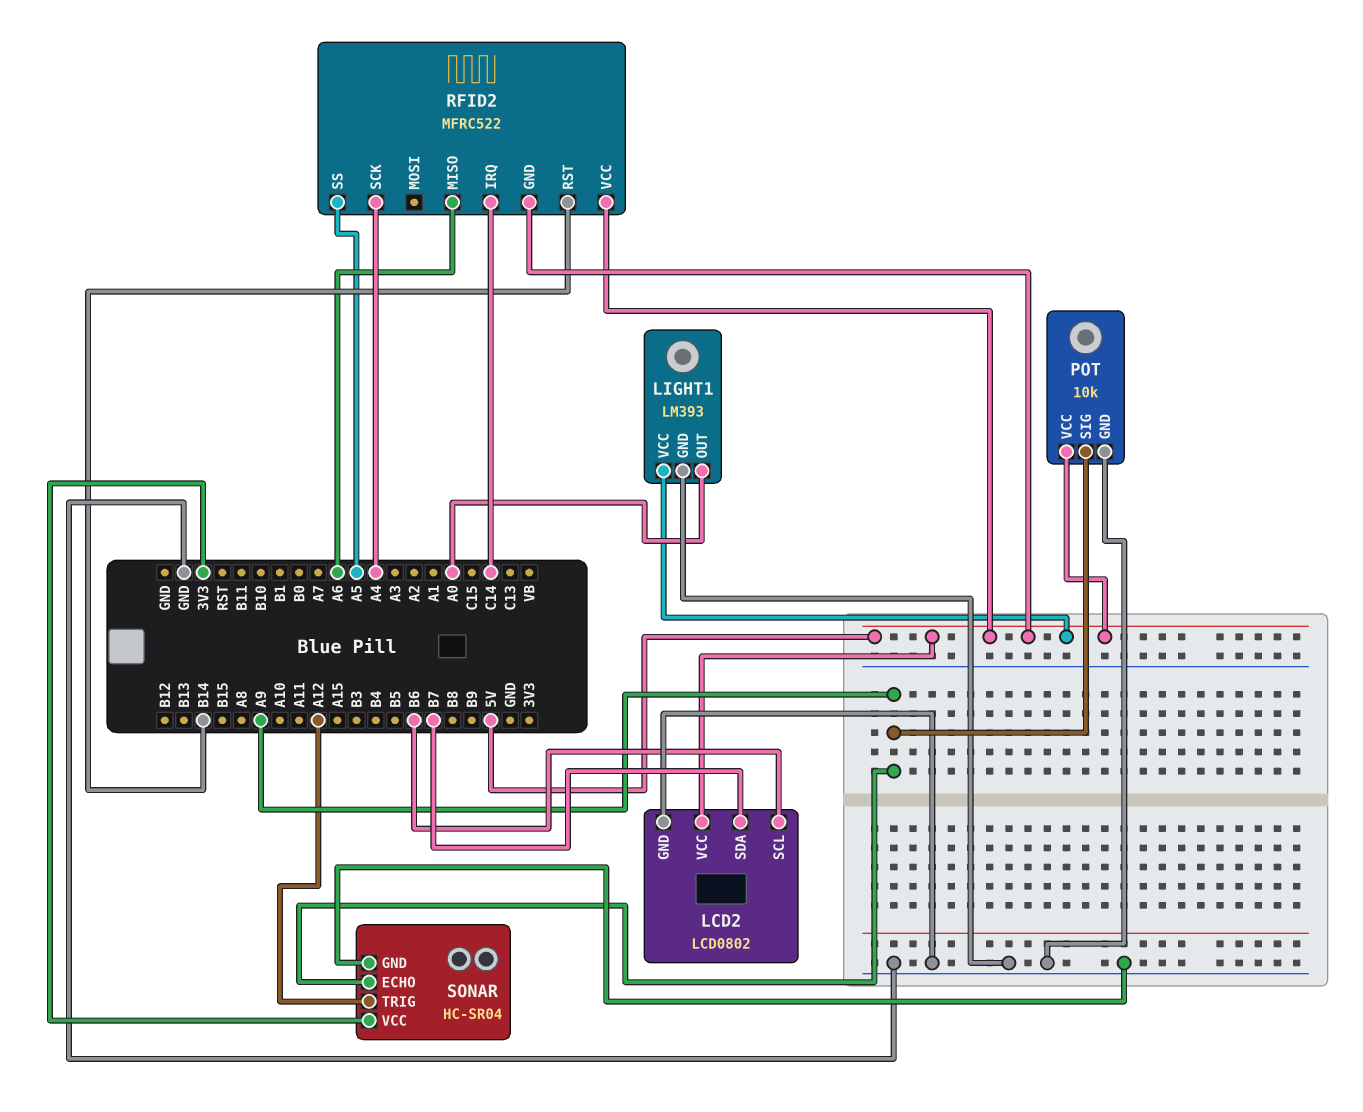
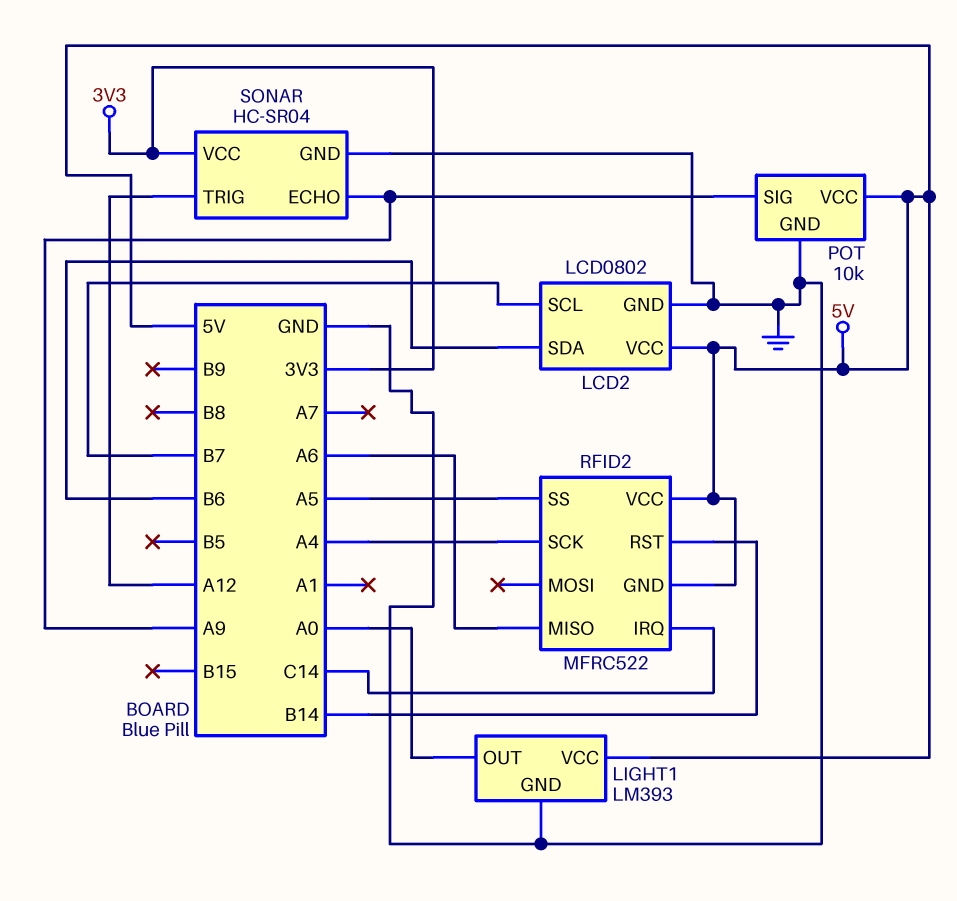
LCD2 pin SCL: B6 -> B7
LCD2 pin SDA: B7 -> B6

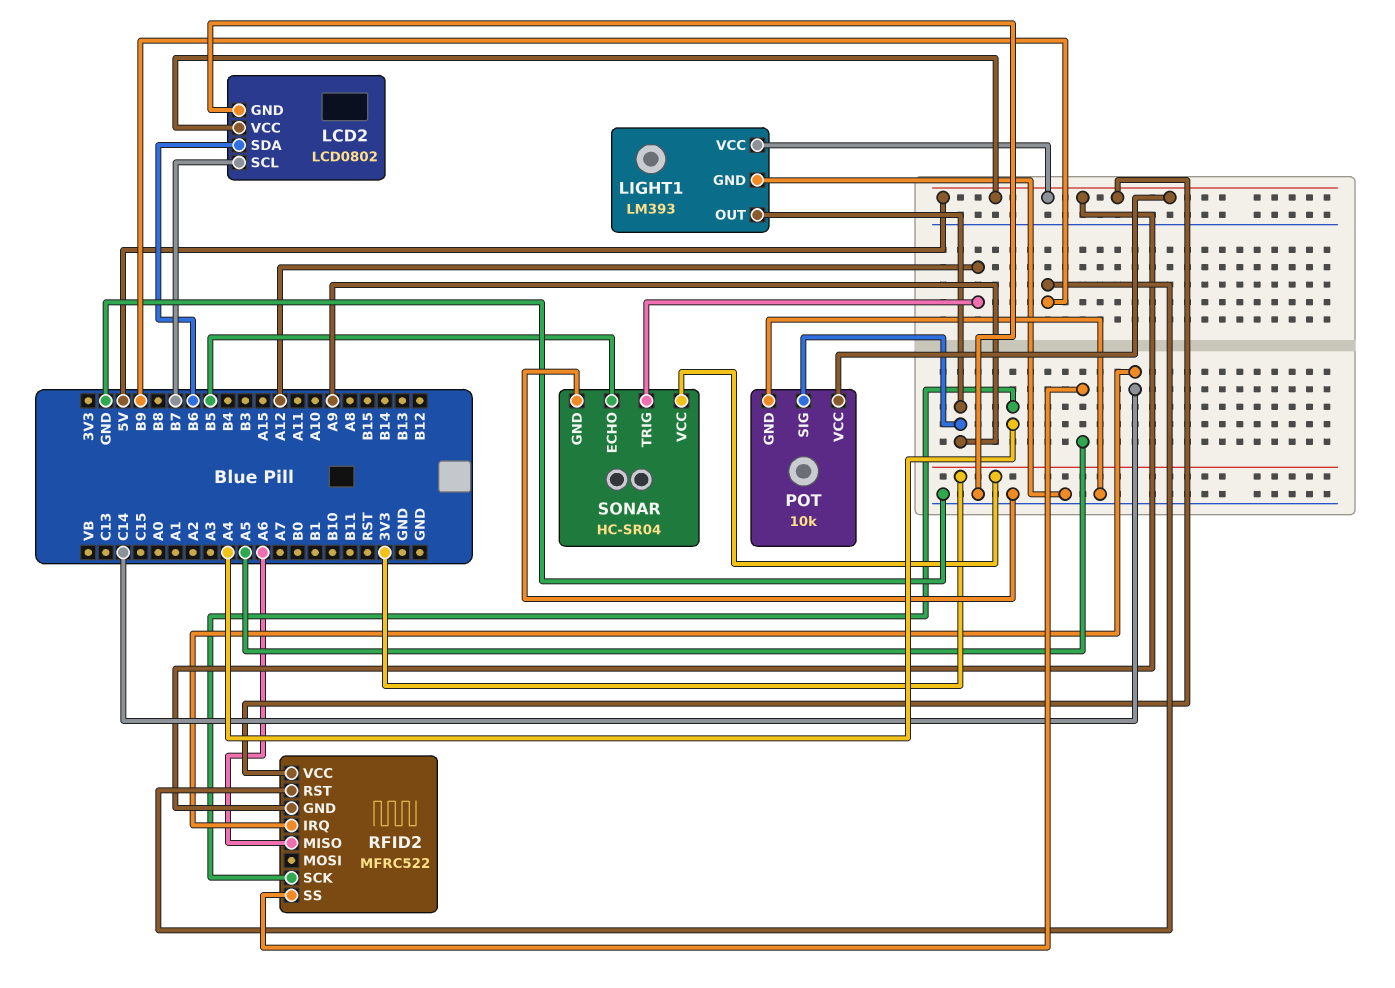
LIGHT1 pin OUT: A0 -> A9
RFID2 pin RST: B14 -> B9
SONAR pin ECHO: A9 -> B5

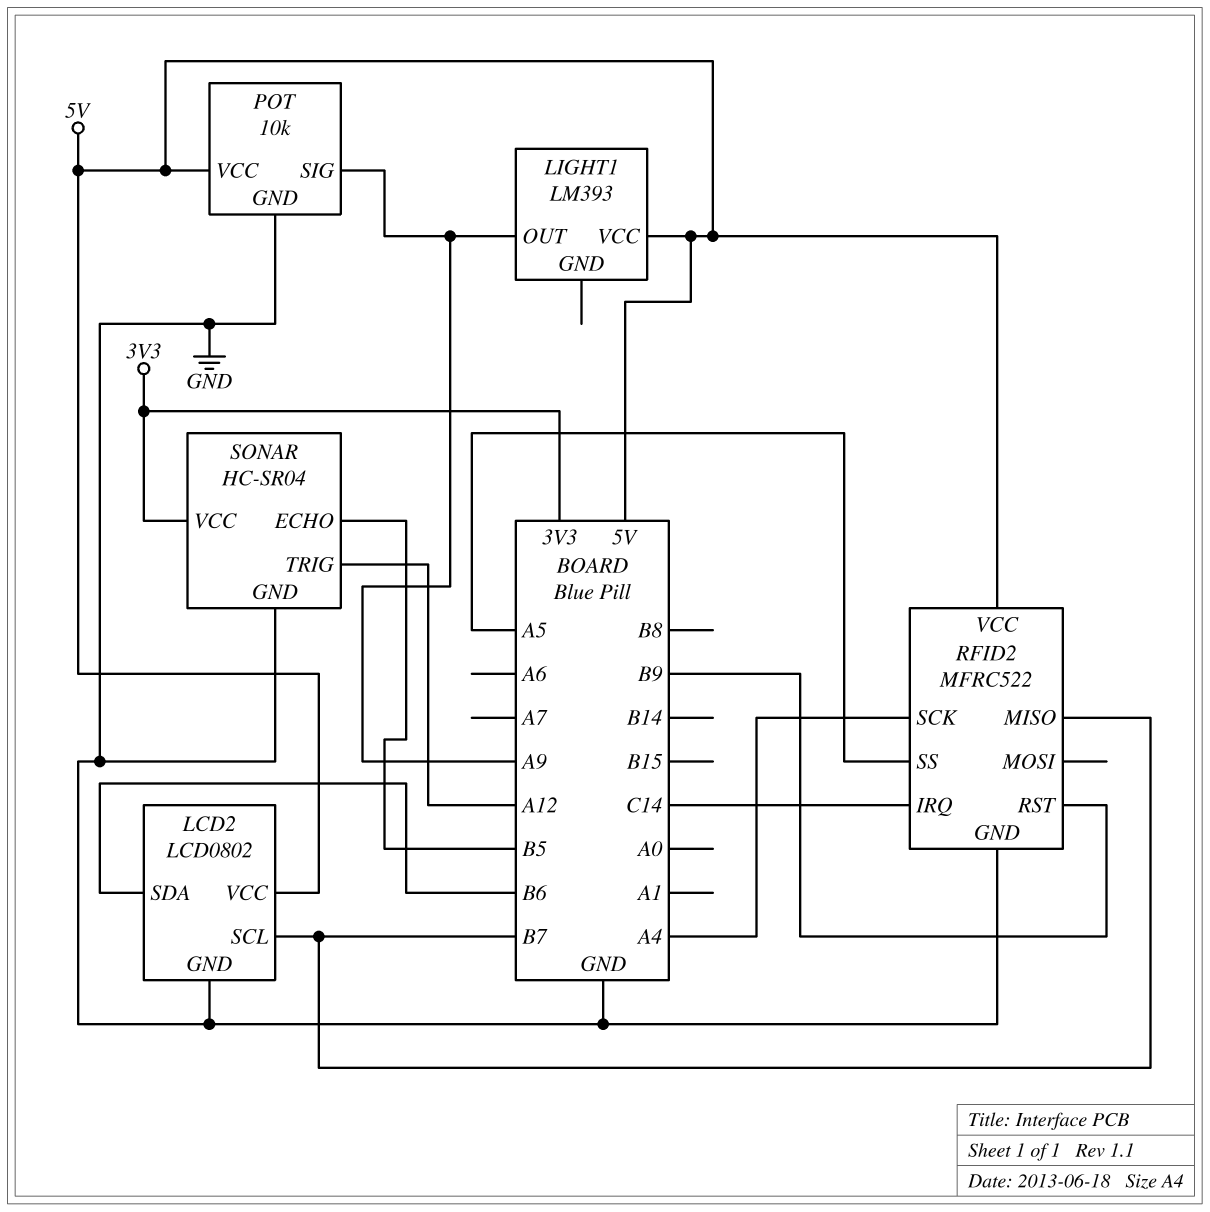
LIGHT1 pin GND: GND -> none
RFID2 pin GND: 5V -> GND
RFID2 pin MISO: A6 -> B7

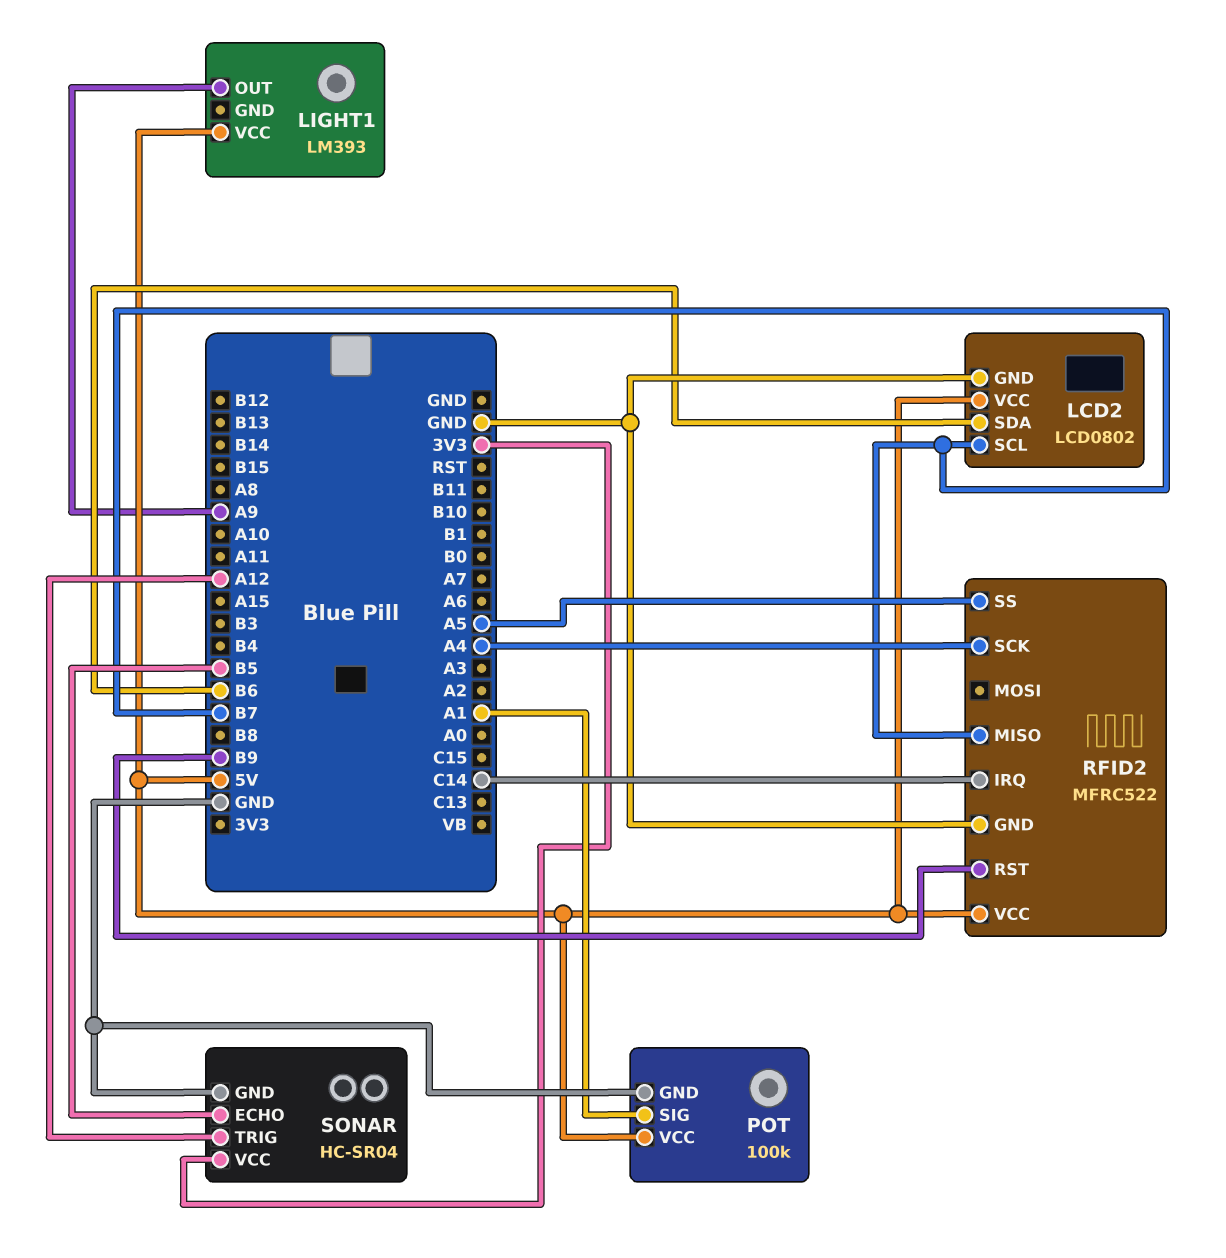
POT: 10k -> 100k
POT pin SIG: A9 -> A1

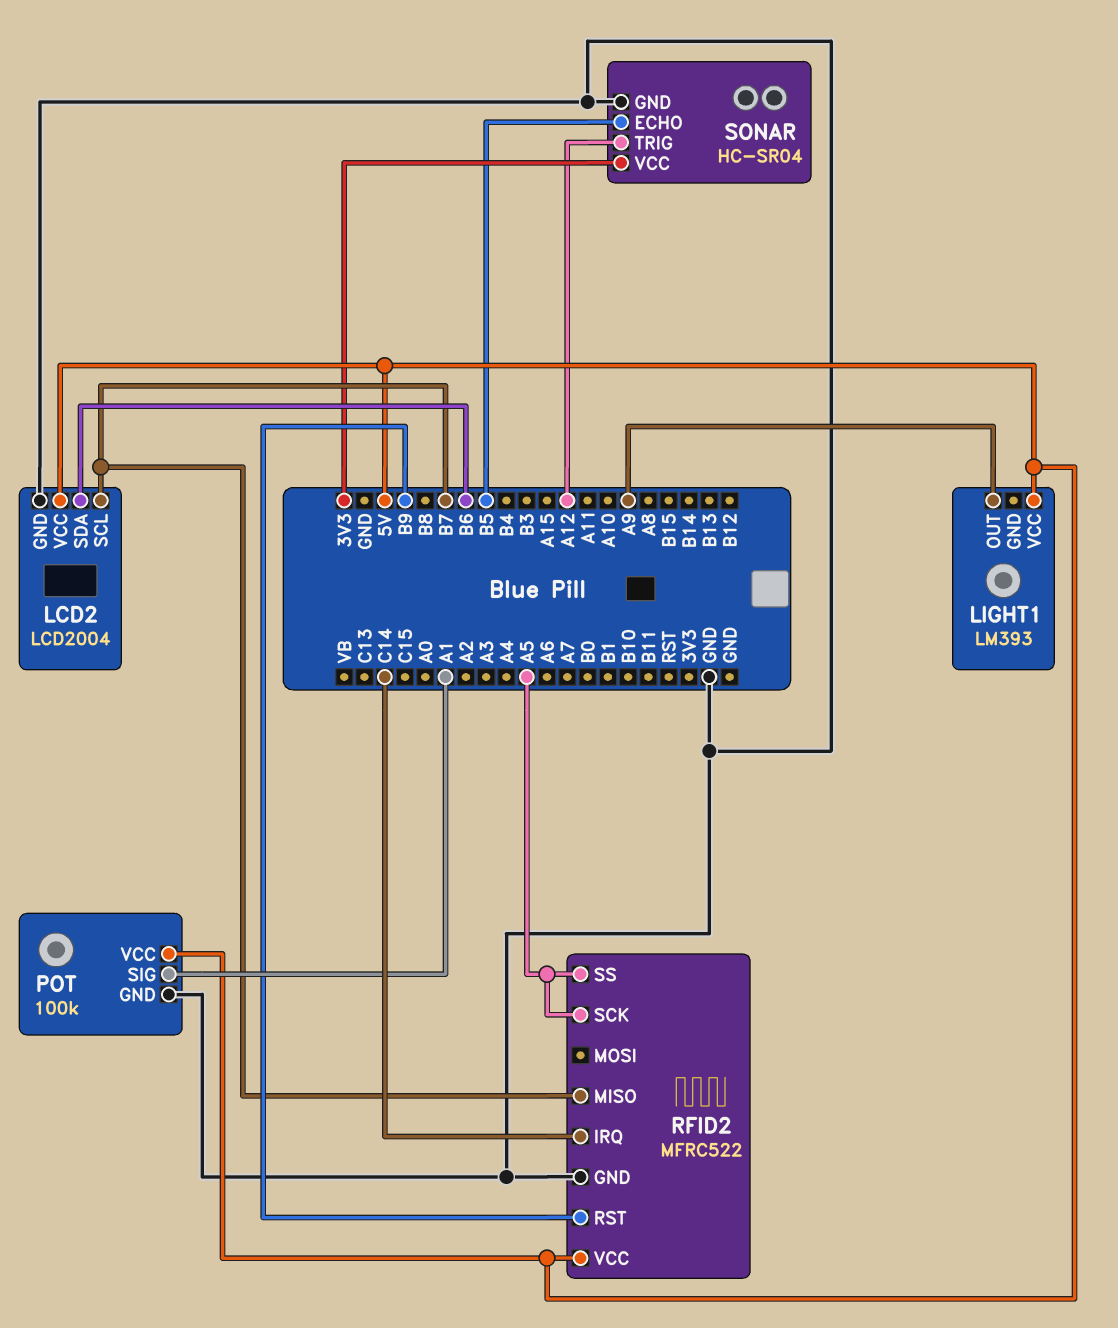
LCD2: LCD0802 -> LCD2004
RFID2 pin SCK: A4 -> A5

